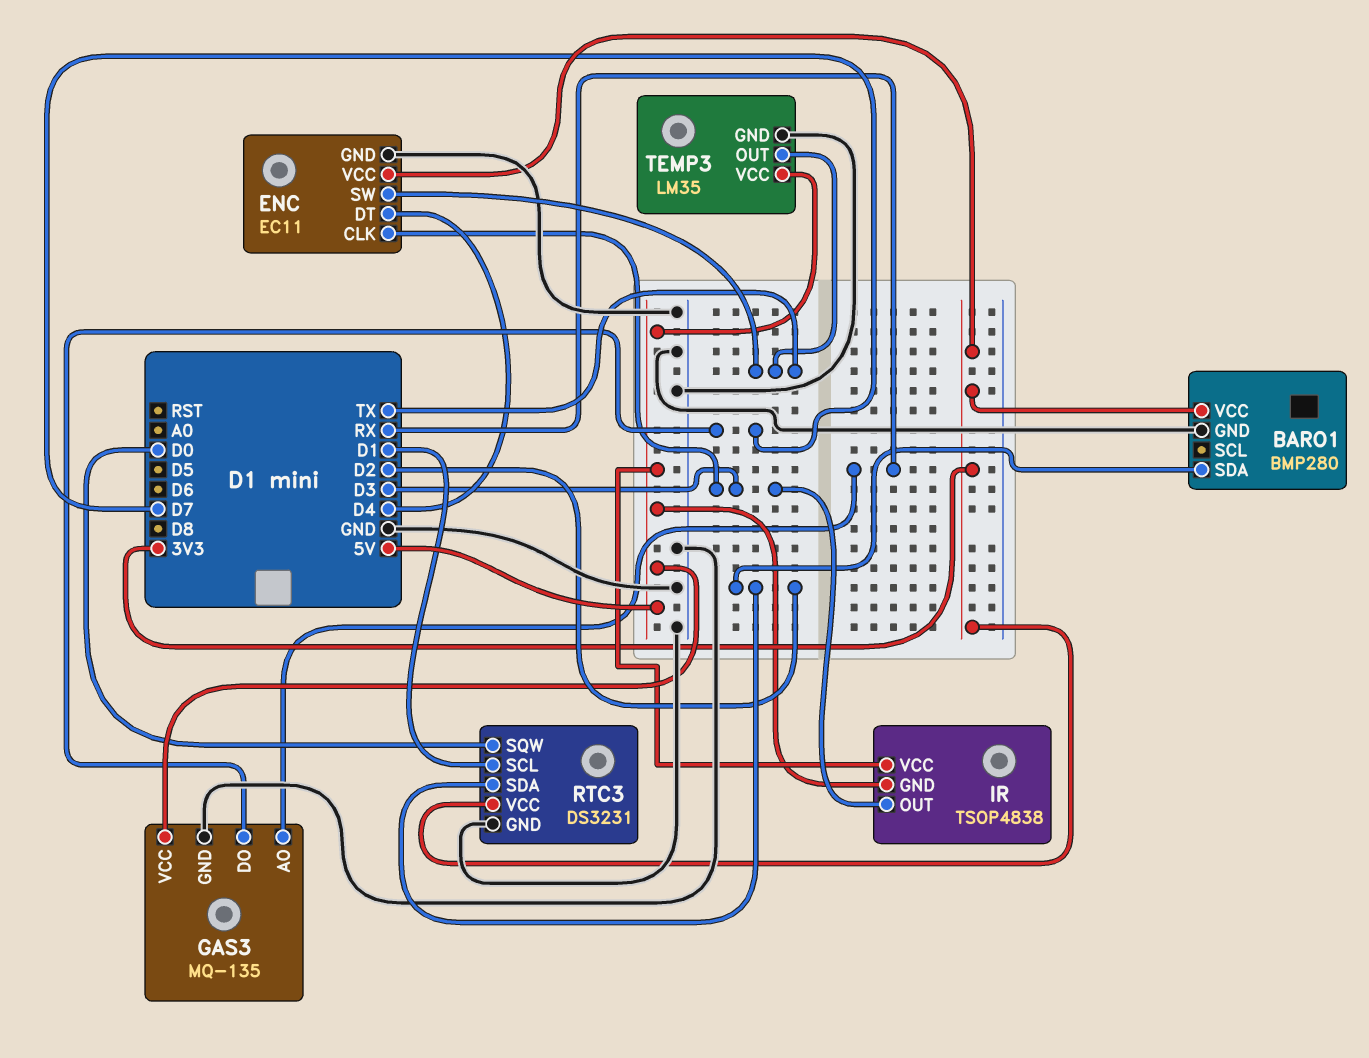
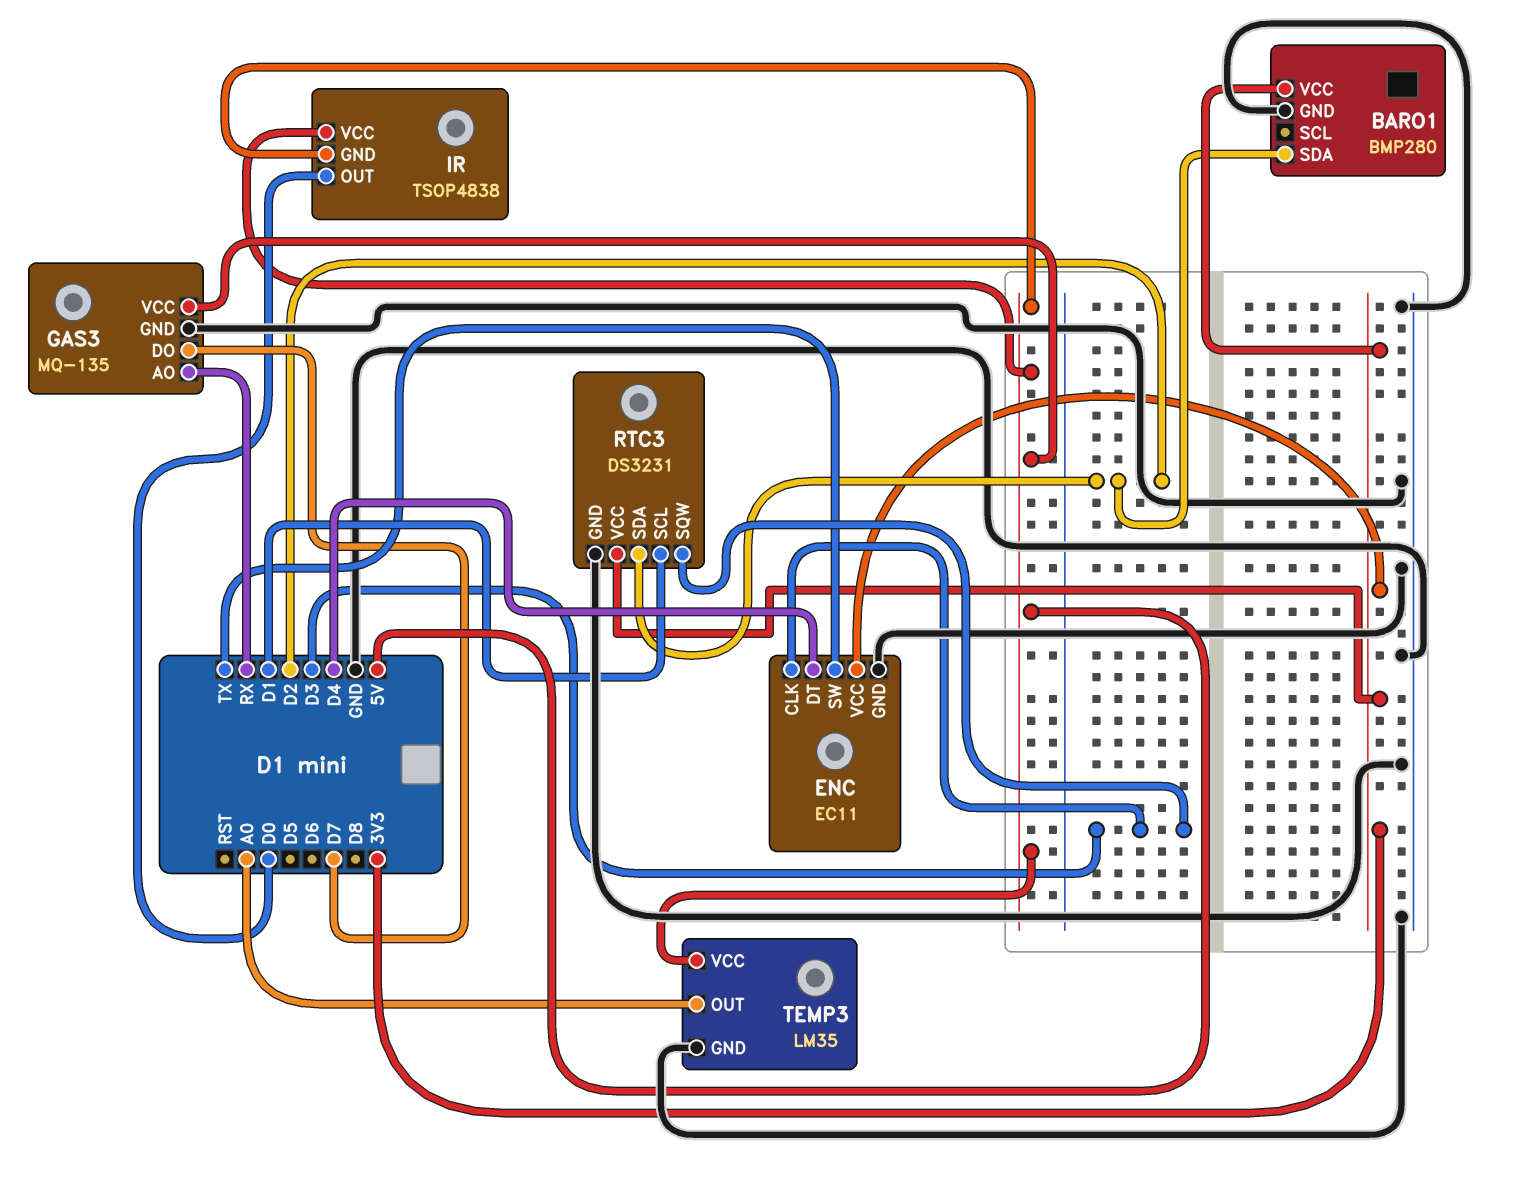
IR pin OUT: D3 -> D0
RTC3 pin SQW: D0 -> D3
TEMP3 pin OUT: TX -> A0

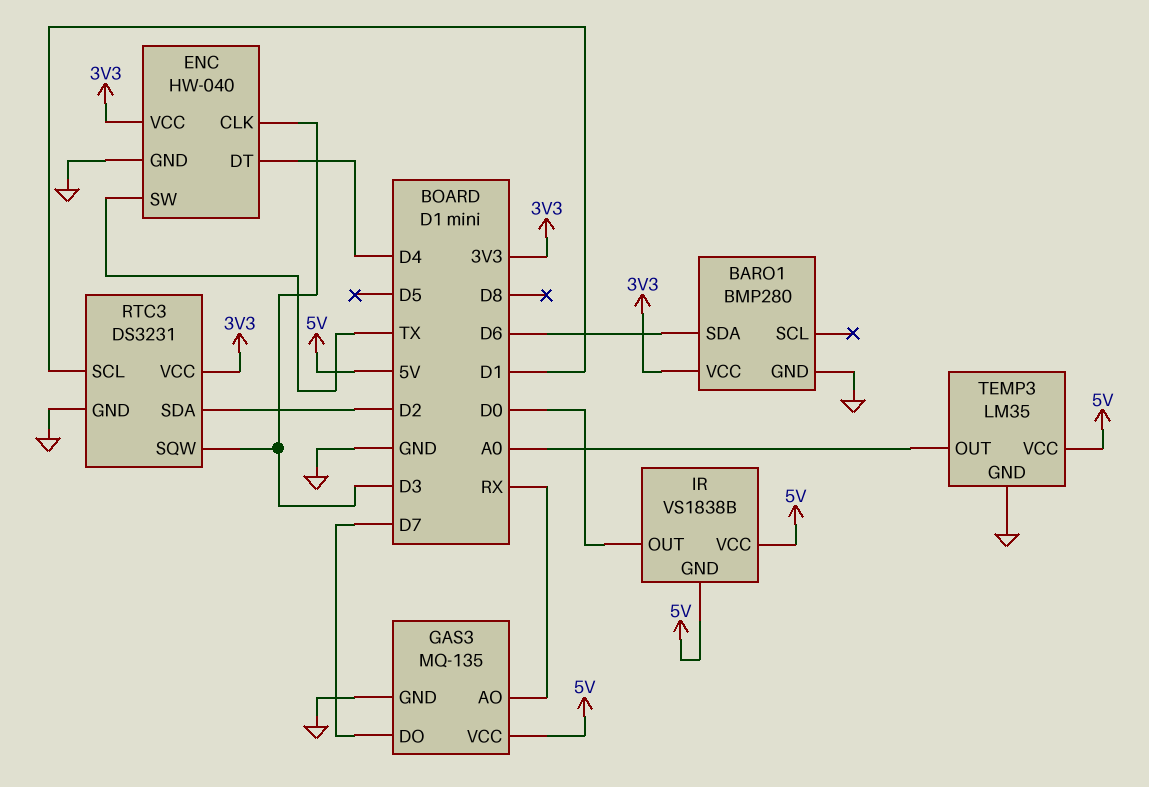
BARO1 pin SDA: D2 -> D6
ENC: EC11 -> HW-040
IR: TSOP4838 -> VS1838B

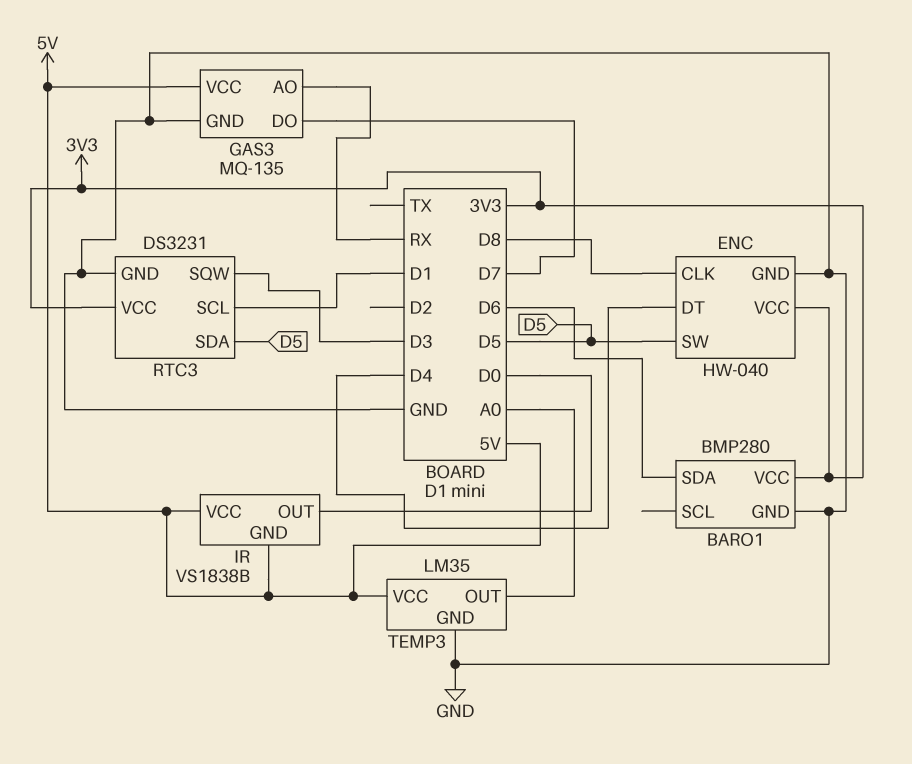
ENC pin CLK: D3 -> D8
ENC pin SW: TX -> D5
RTC3 pin SDA: D2 -> D5

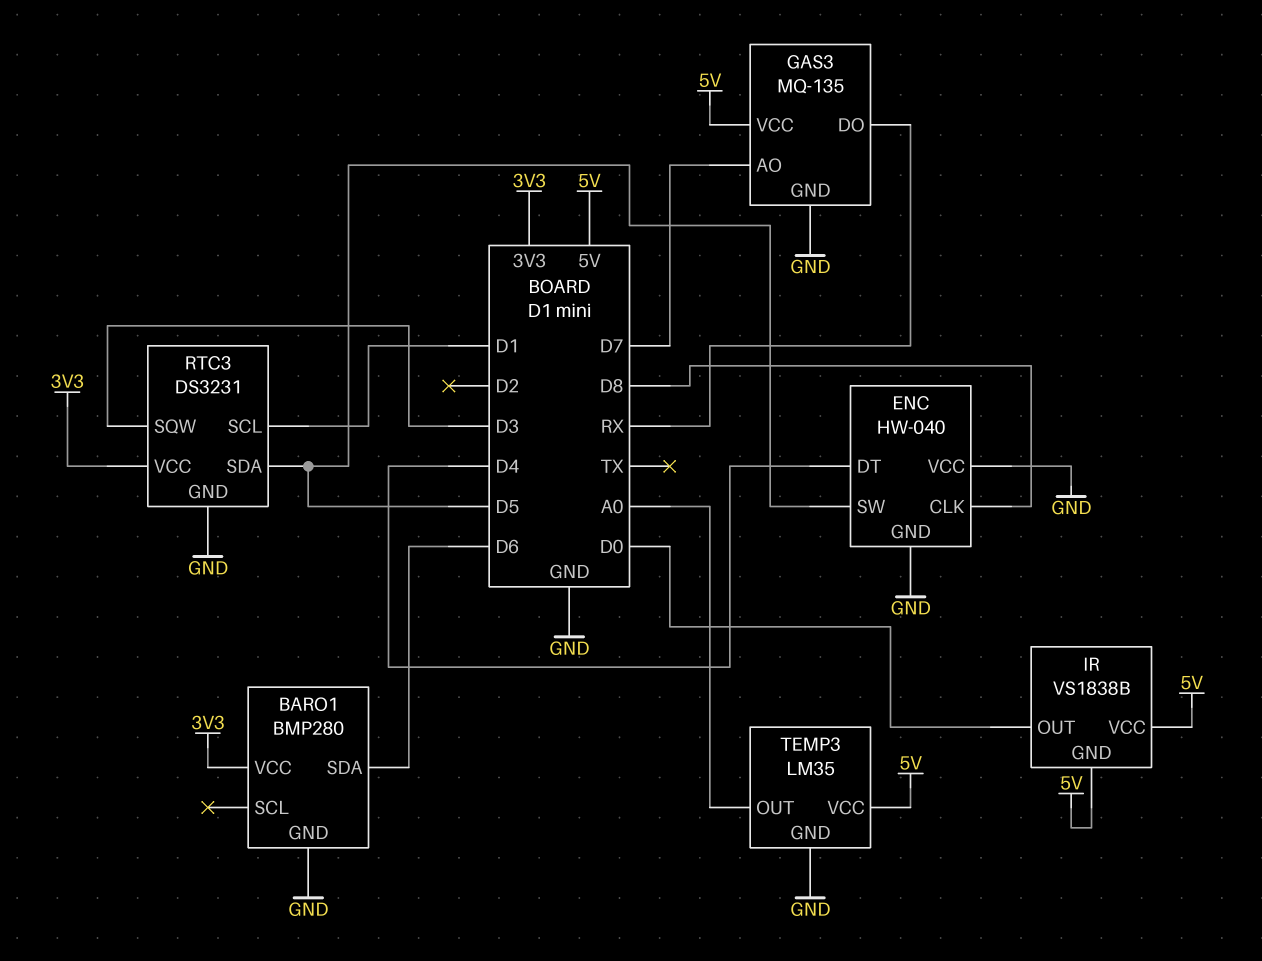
ENC pin VCC: 3V3 -> GND
GAS3 pin AO: RX -> D7
GAS3 pin DO: D7 -> RX

